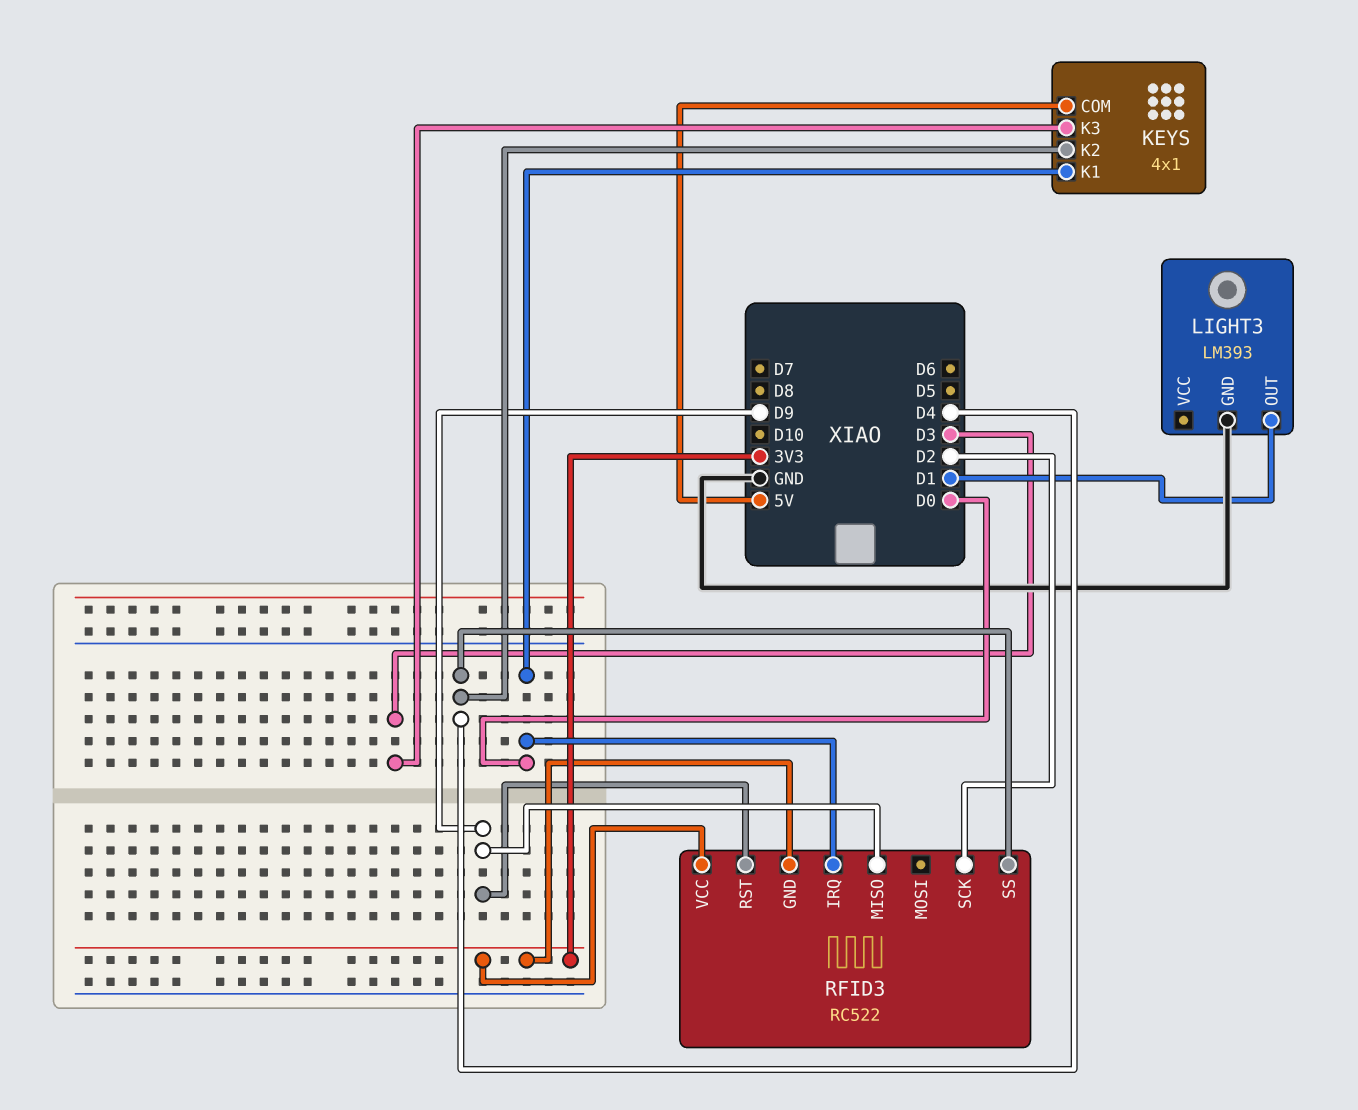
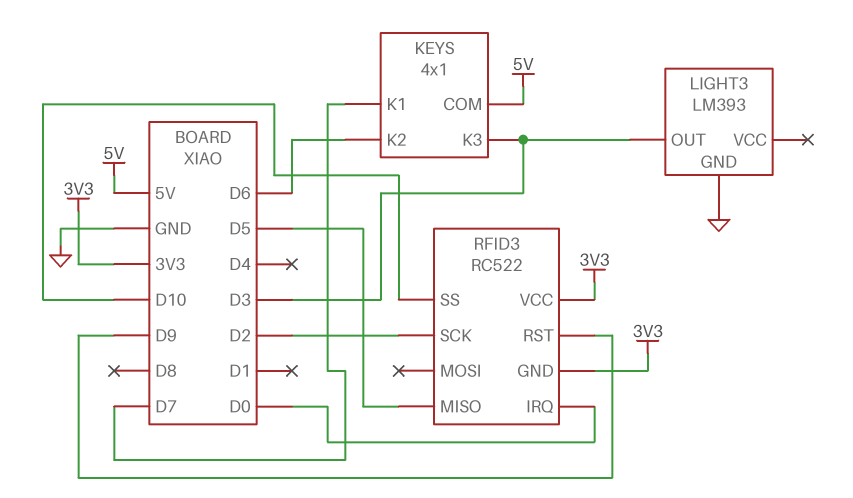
KEYS pin K1: D0 -> D7
KEYS pin K2: D4 -> D6
LIGHT3 pin OUT: D1 -> D3
RFID3 pin MISO: D9 -> D5
RFID3 pin SS: D4 -> D10

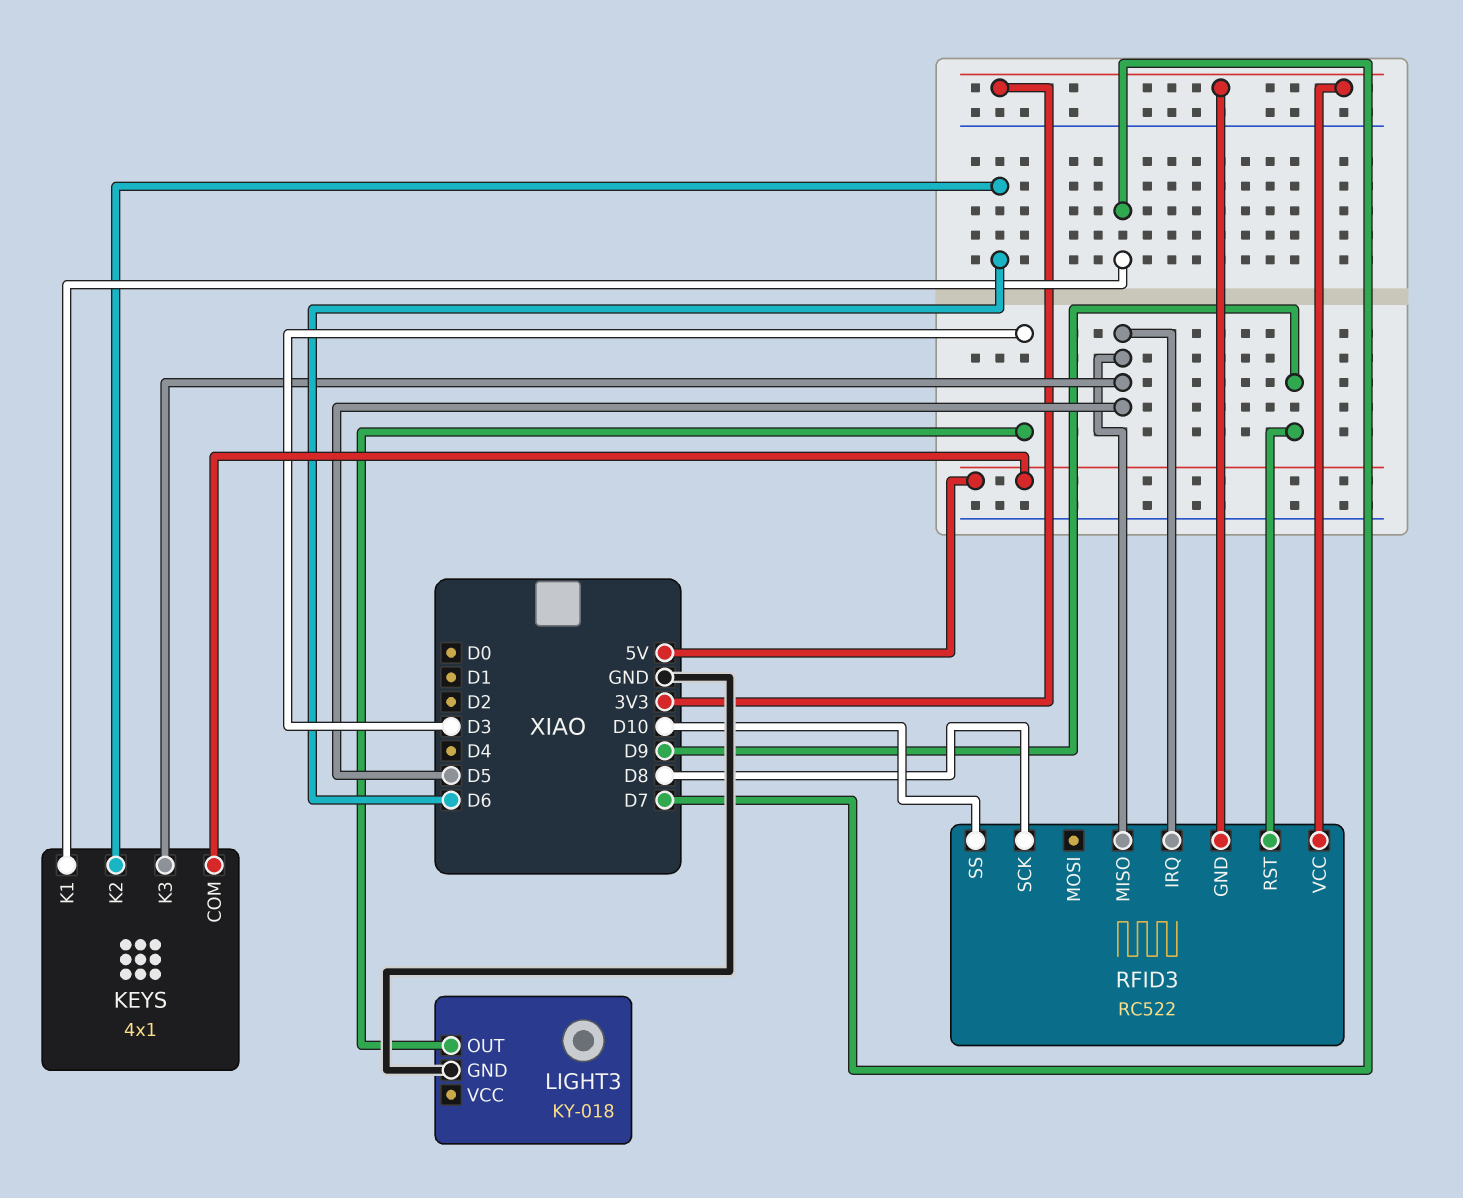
KEYS pin K3: D3 -> D5
LIGHT3: LM393 -> KY-018
RFID3 pin IRQ: D0 -> D5
RFID3 pin SCK: D2 -> D8

